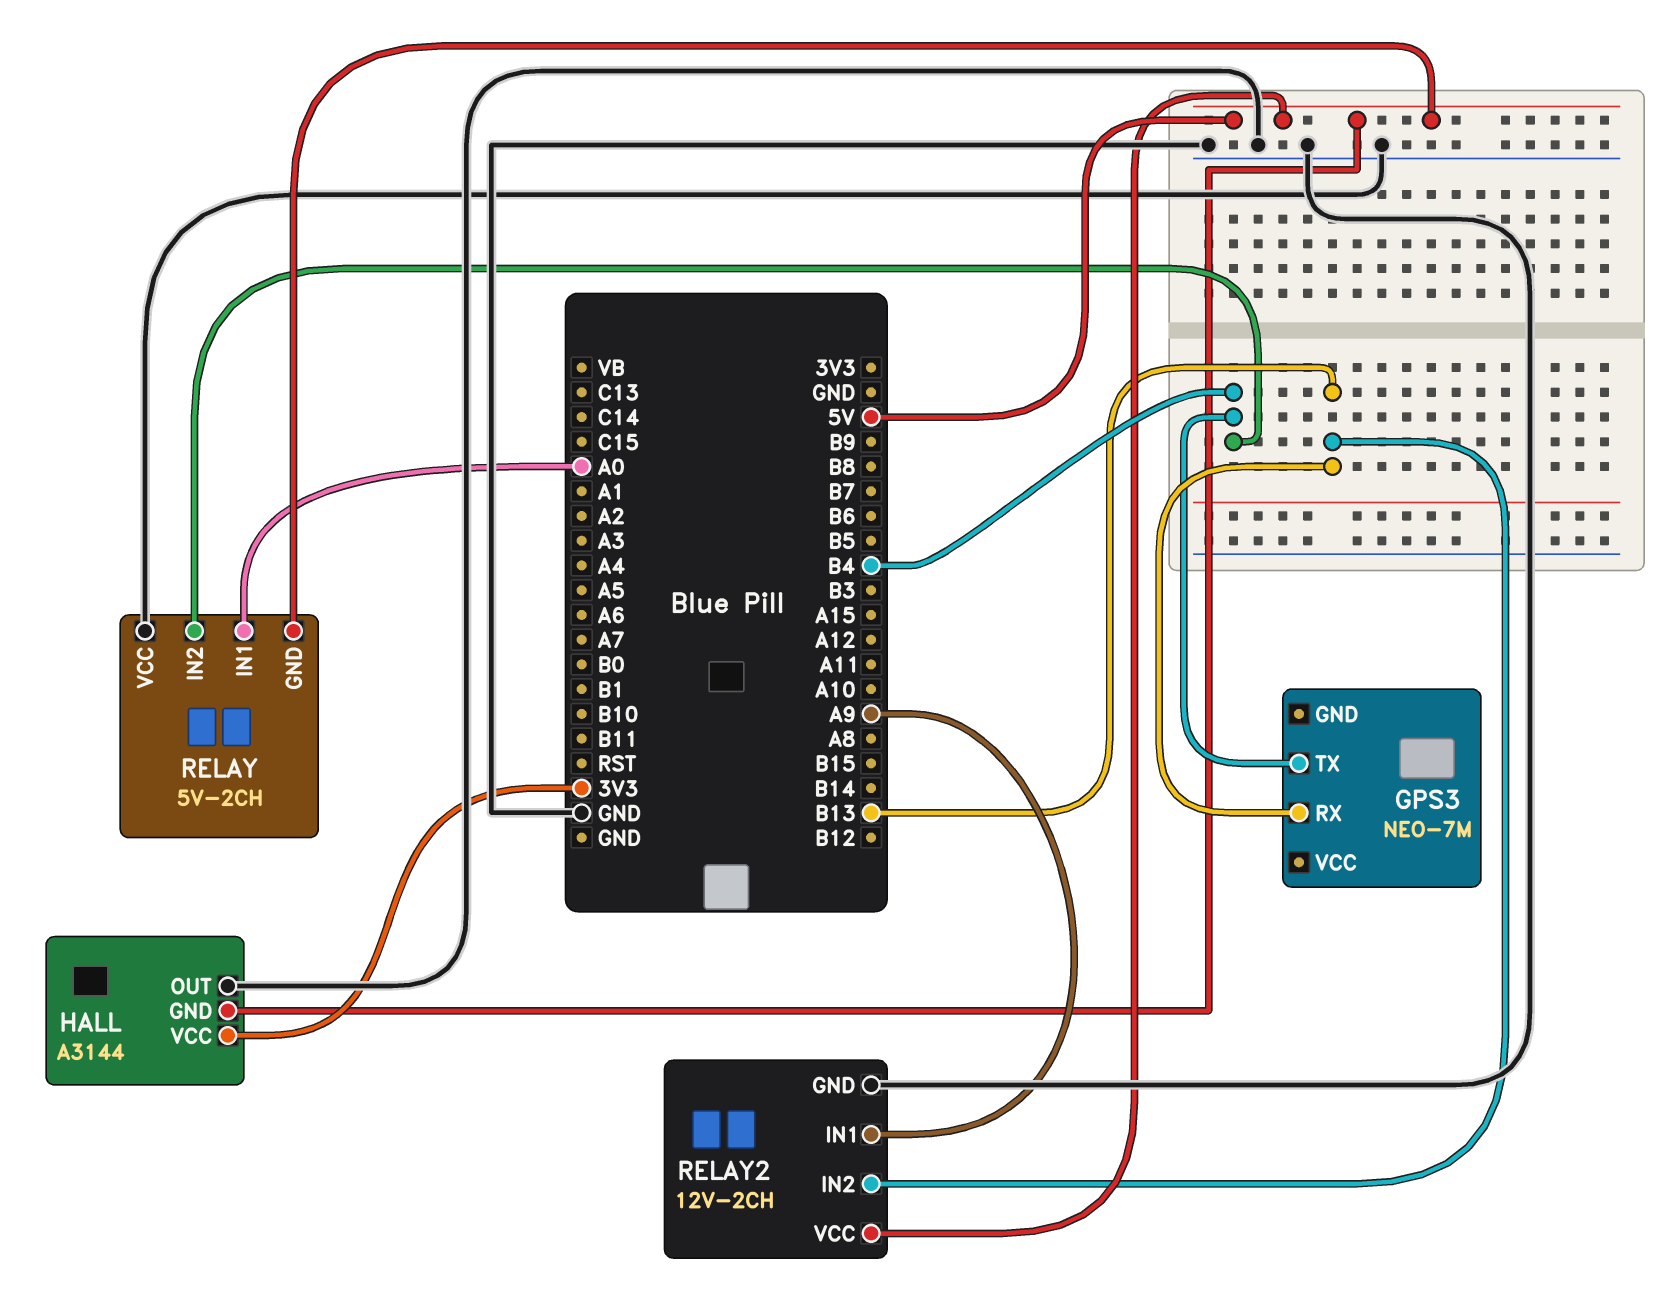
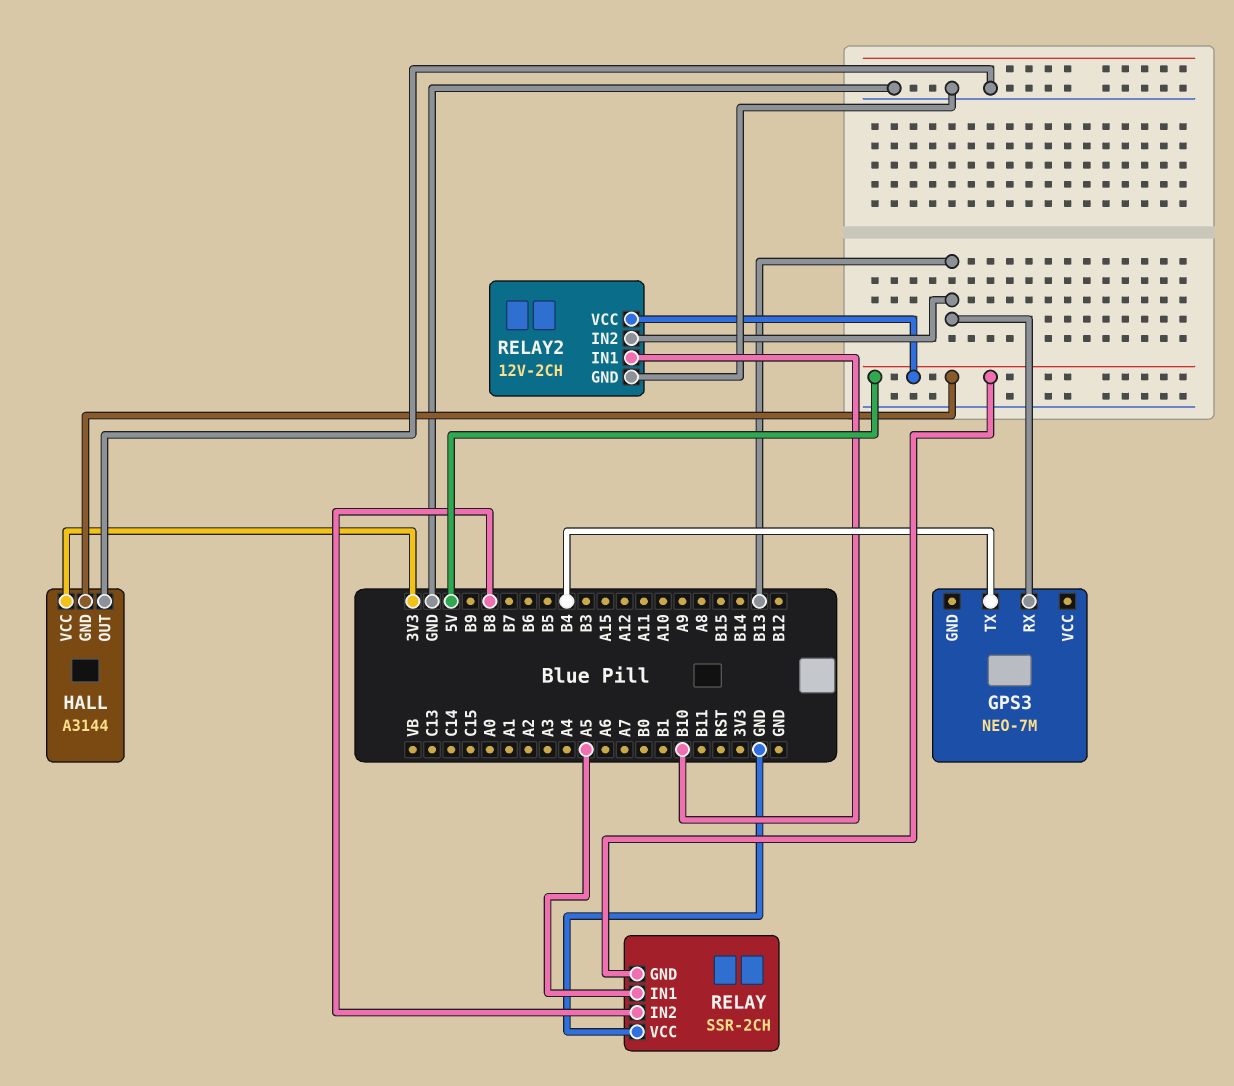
RELAY: 5V-2CH -> SSR-2CH
RELAY pin IN1: A0 -> A5
RELAY pin IN2: B4 -> B8
RELAY2 pin IN1: A9 -> B10

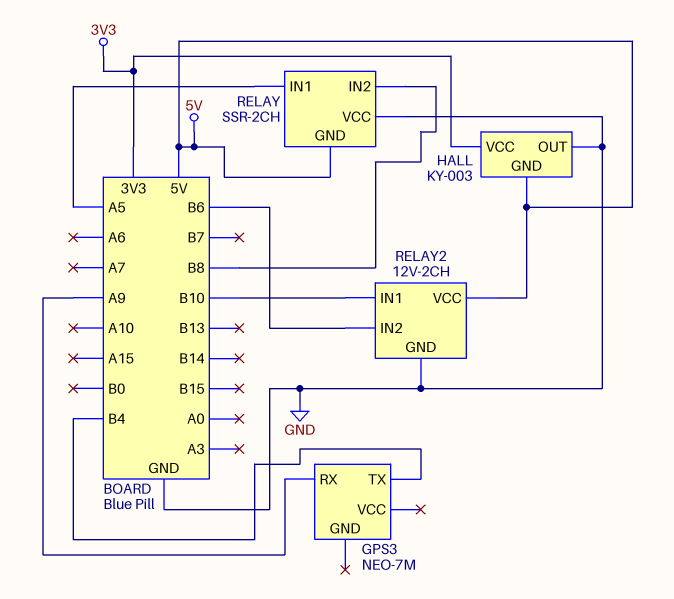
GPS3 pin RX: B13 -> A9
HALL: A3144 -> KY-003
RELAY2 pin IN2: B13 -> B6

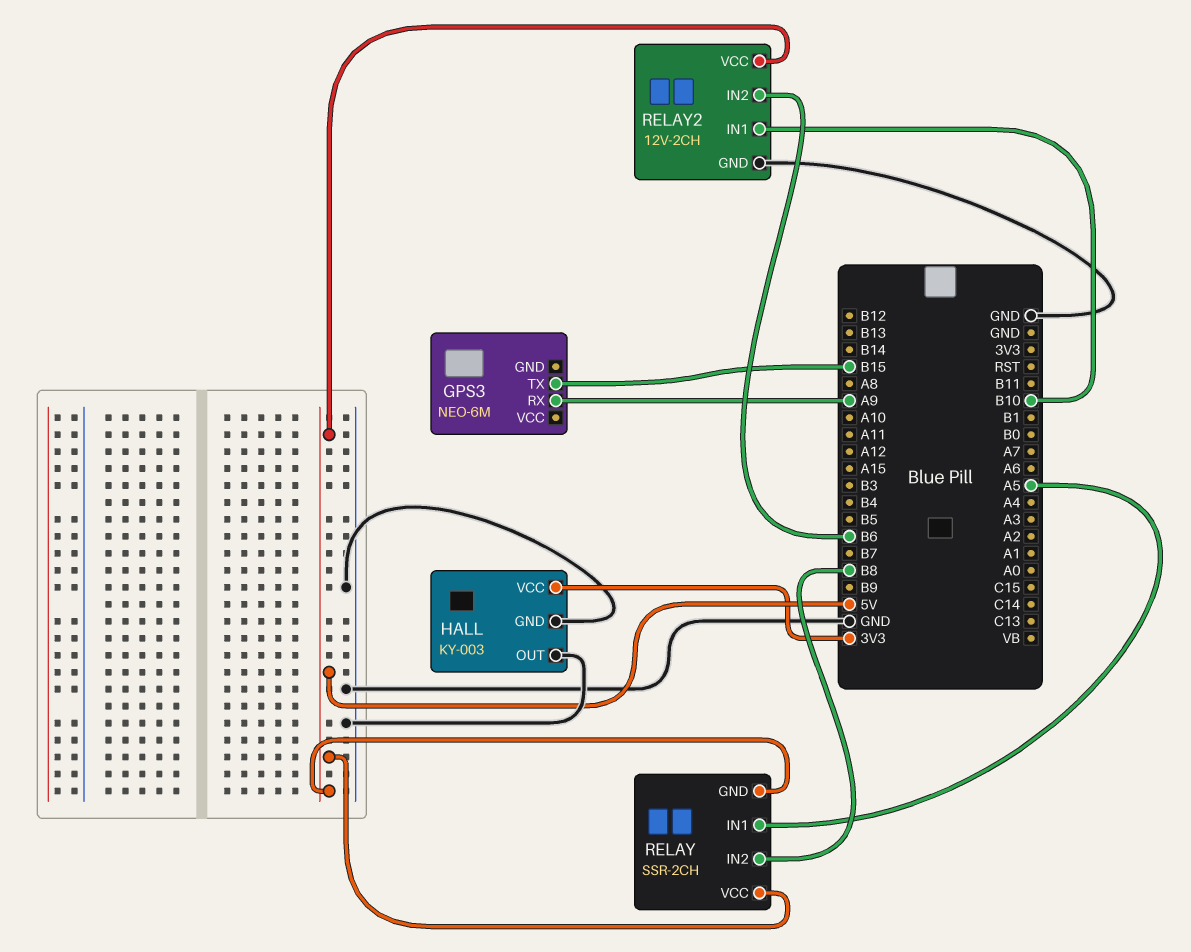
GPS3: NEO-7M -> NEO-6M
GPS3 pin TX: B4 -> B15
HALL pin GND: 5V -> GND
RELAY pin VCC: GND -> 5V

